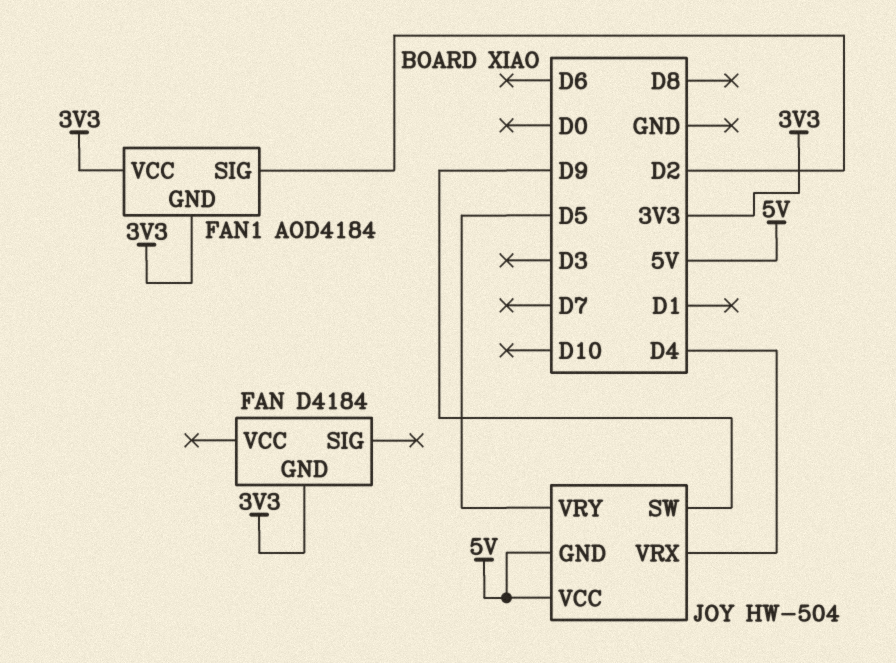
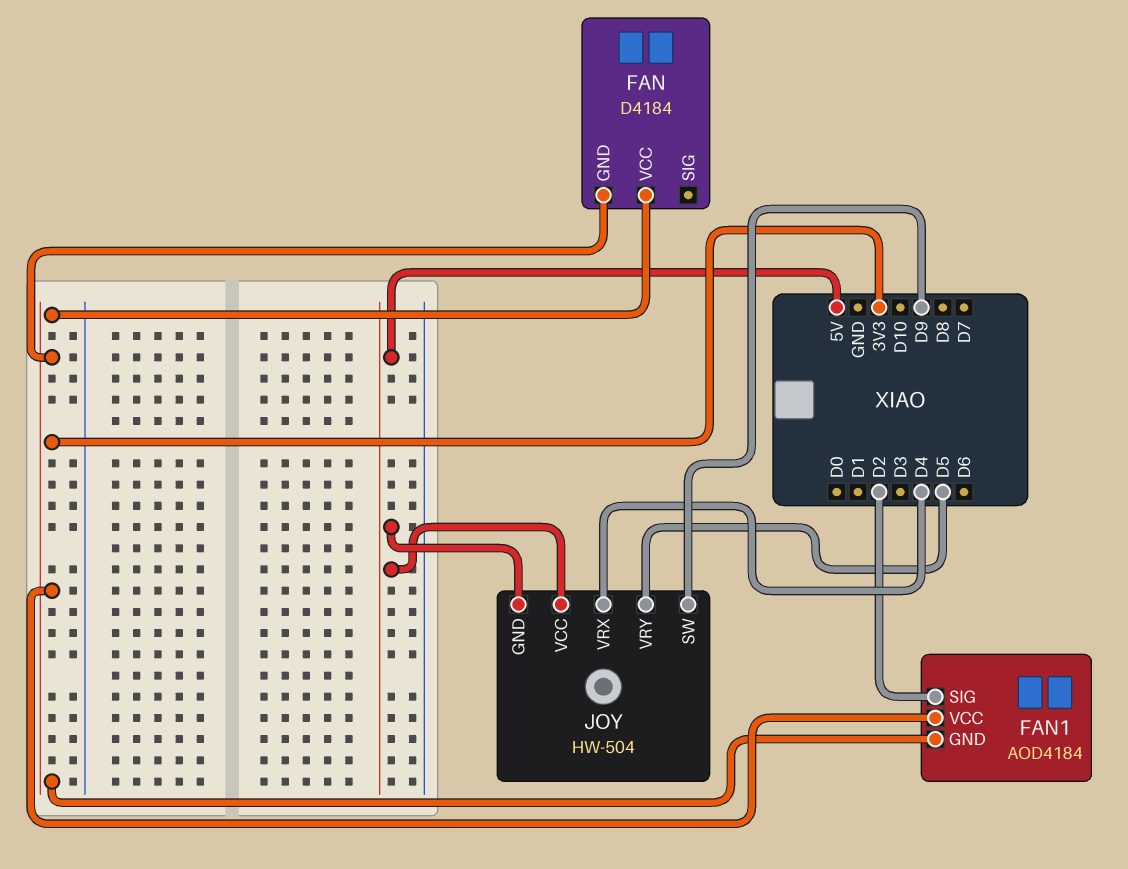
FAN pin VCC: none -> 3V3

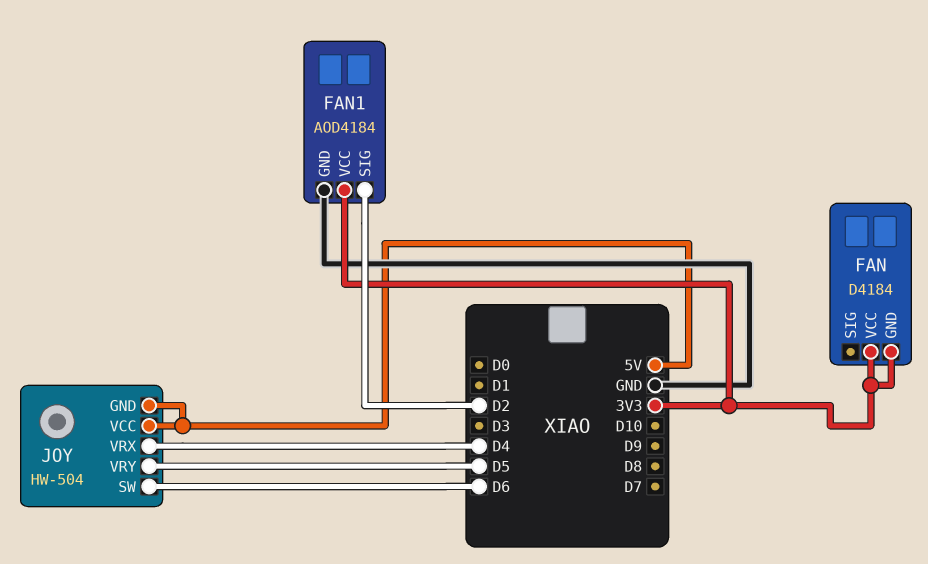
FAN1 pin GND: 3V3 -> GND
JOY pin SW: D9 -> D6

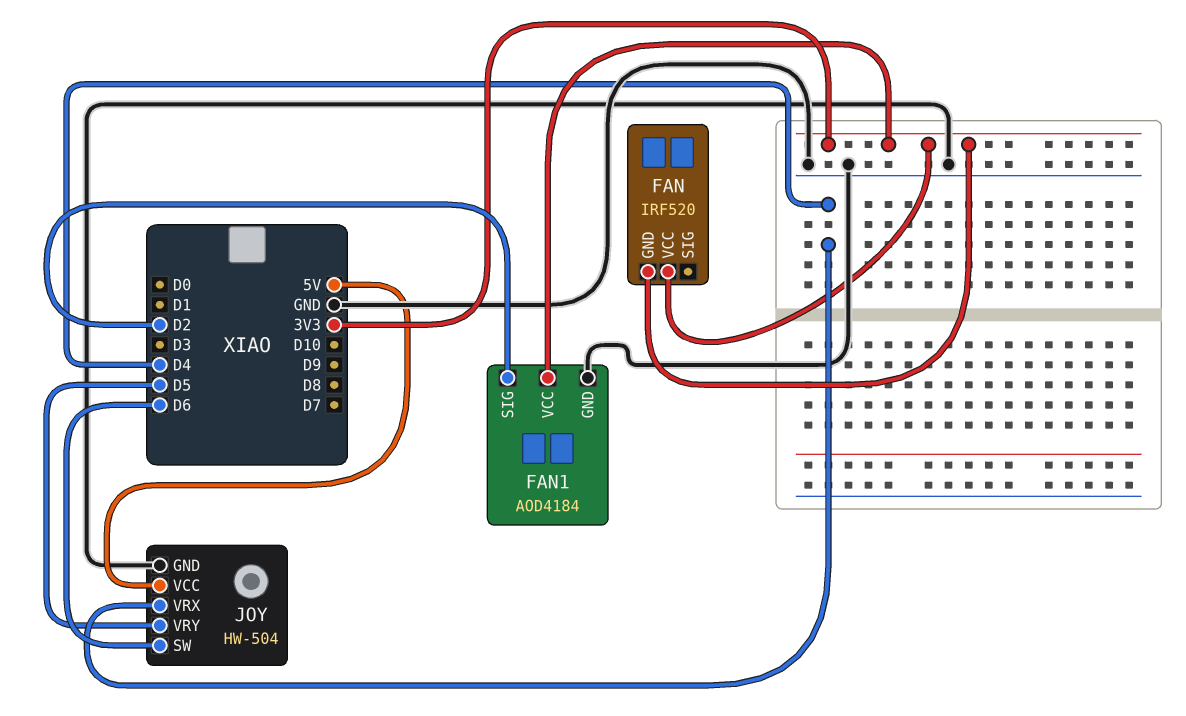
FAN: D4184 -> IRF520
JOY pin GND: 5V -> GND

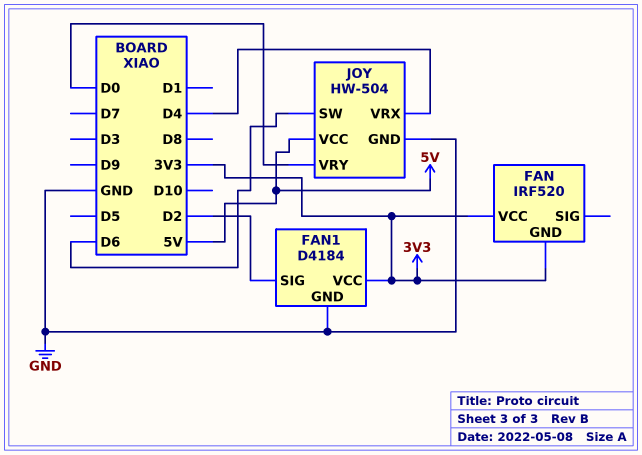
FAN1: AOD4184 -> D4184
JOY pin VRY: D5 -> D0

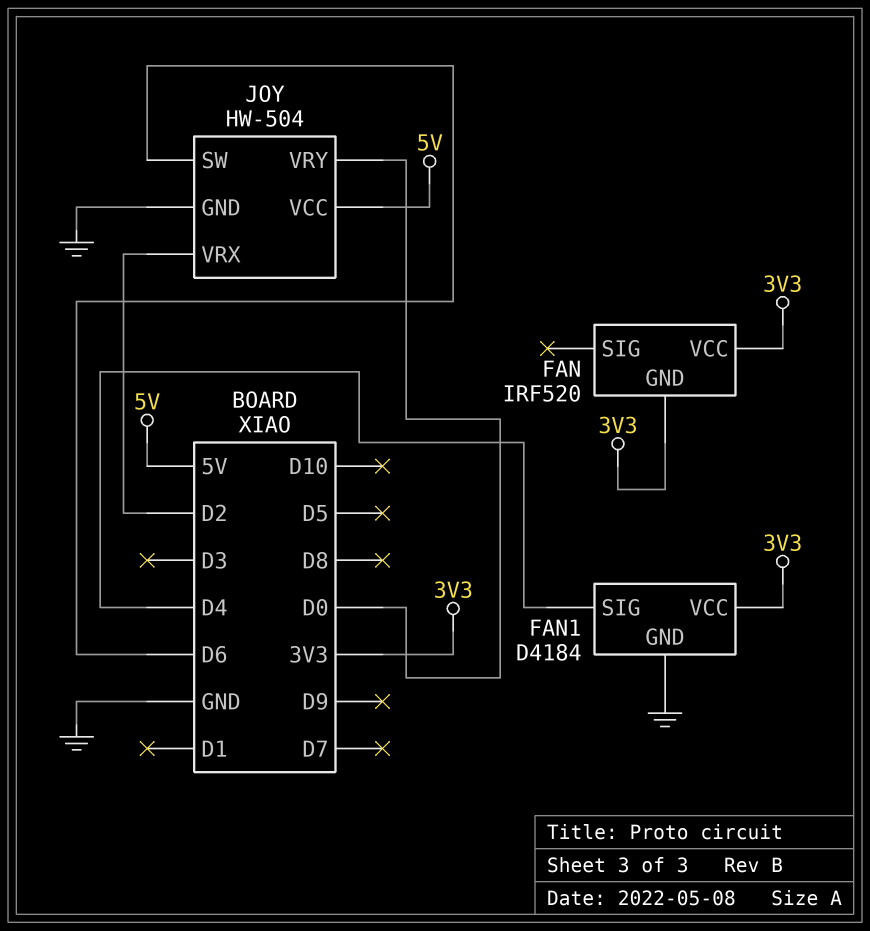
FAN1 pin SIG: D2 -> D4
JOY pin VRX: D4 -> D2

